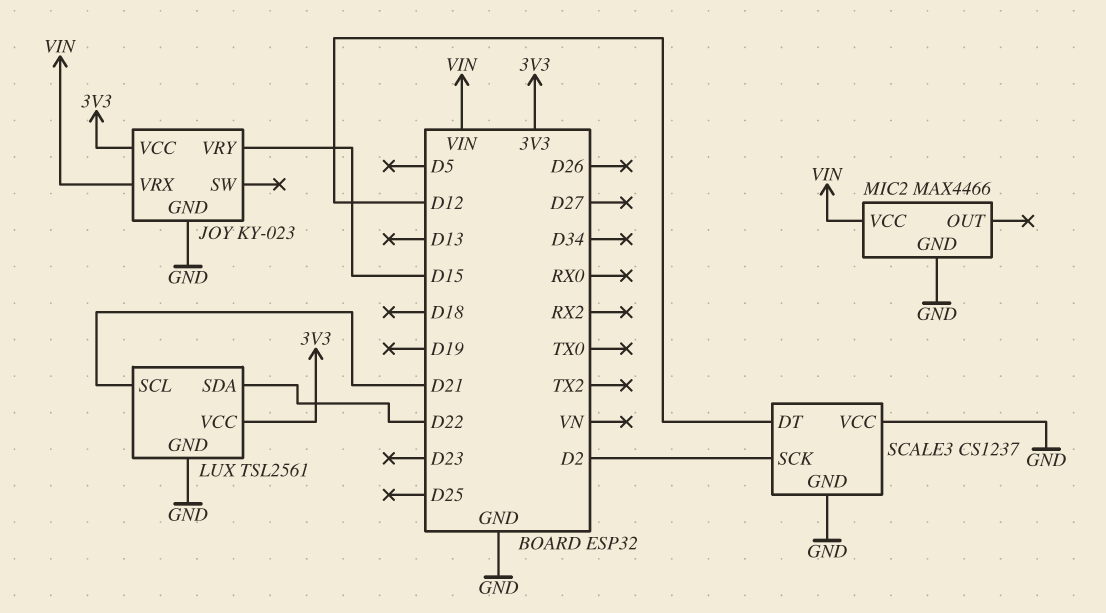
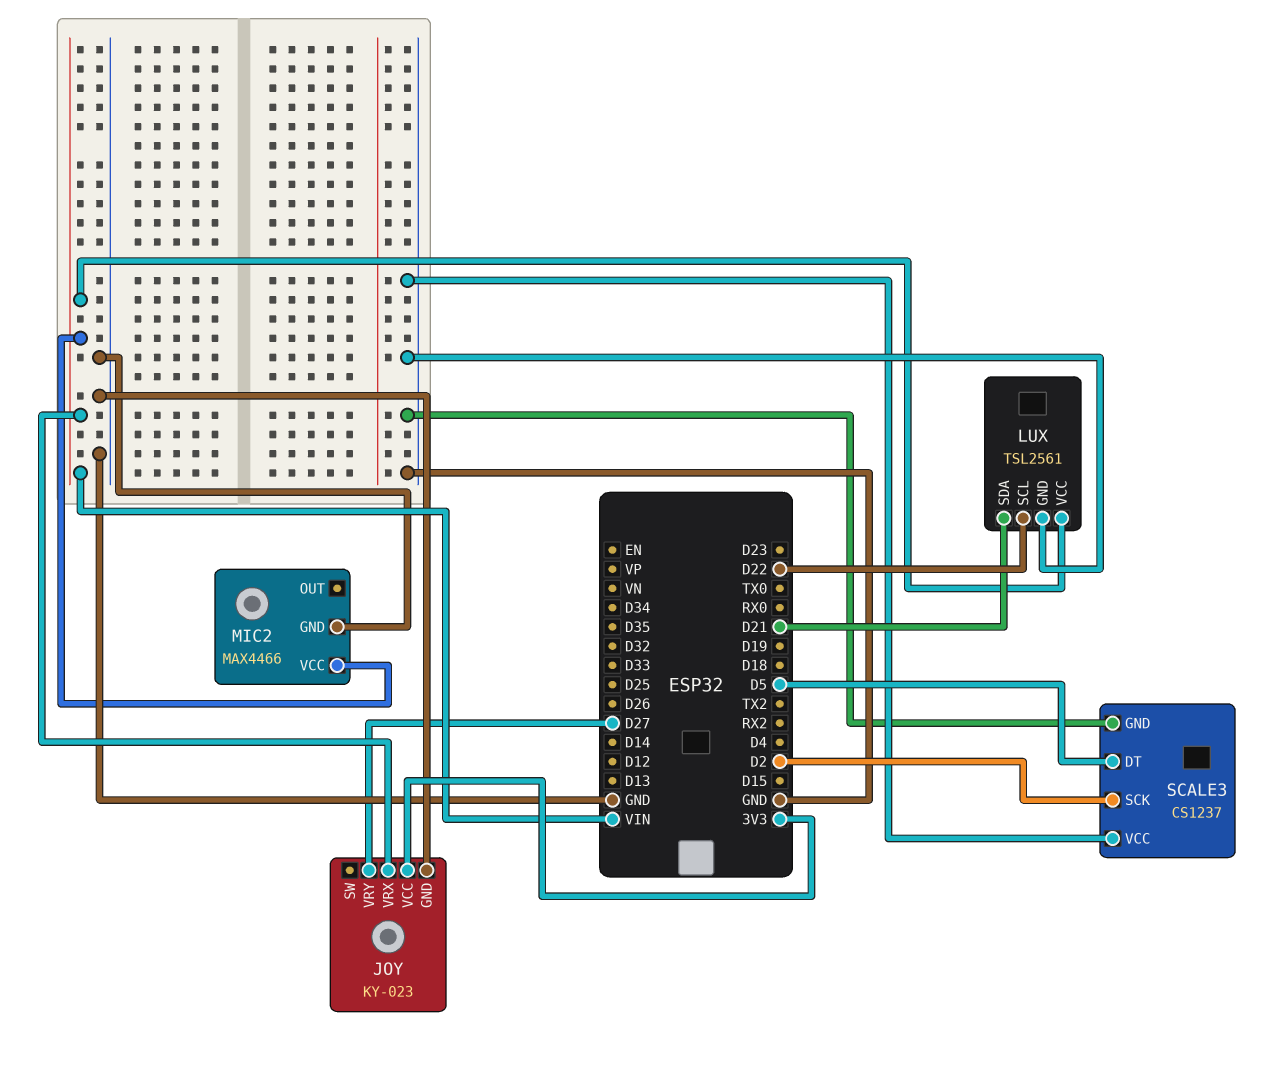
JOY pin VRY: D15 -> D27
LUX pin SCL: D21 -> D22
LUX pin SDA: D22 -> D21
LUX pin VCC: 3V3 -> VIN
SCALE3 pin DT: D12 -> D5

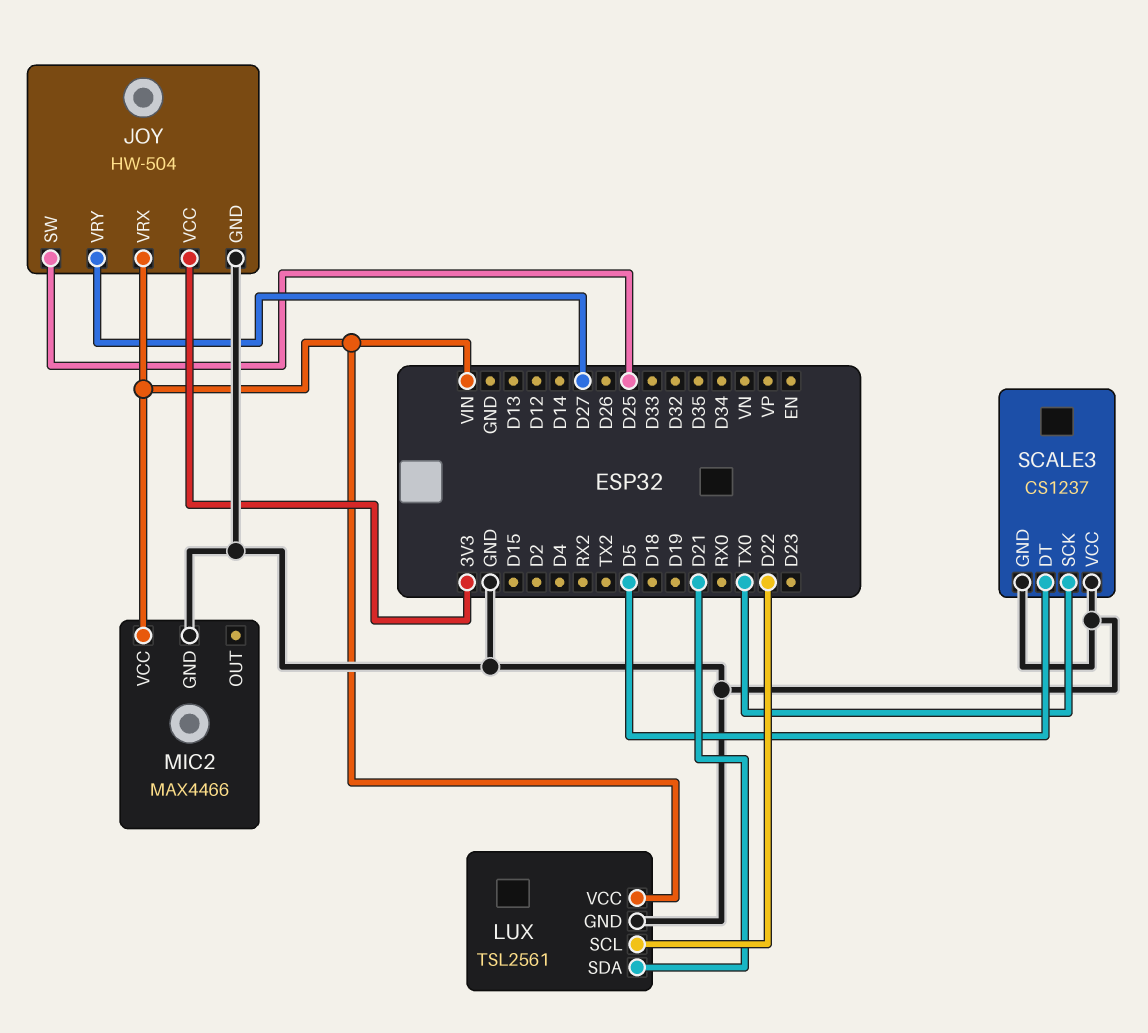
JOY: KY-023 -> HW-504
JOY pin SW: none -> D25
SCALE3 pin SCK: D2 -> TX0

